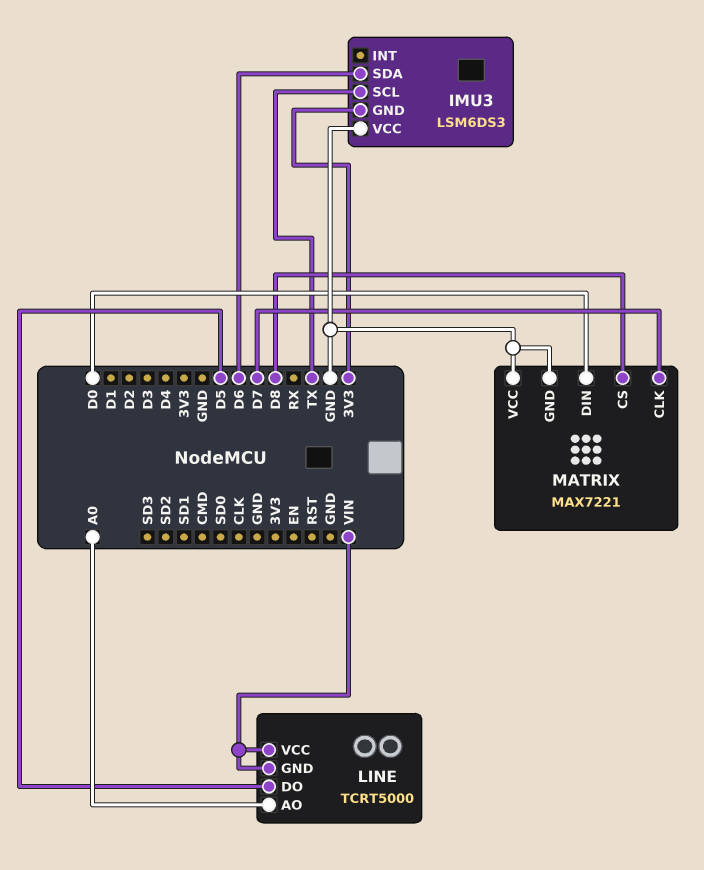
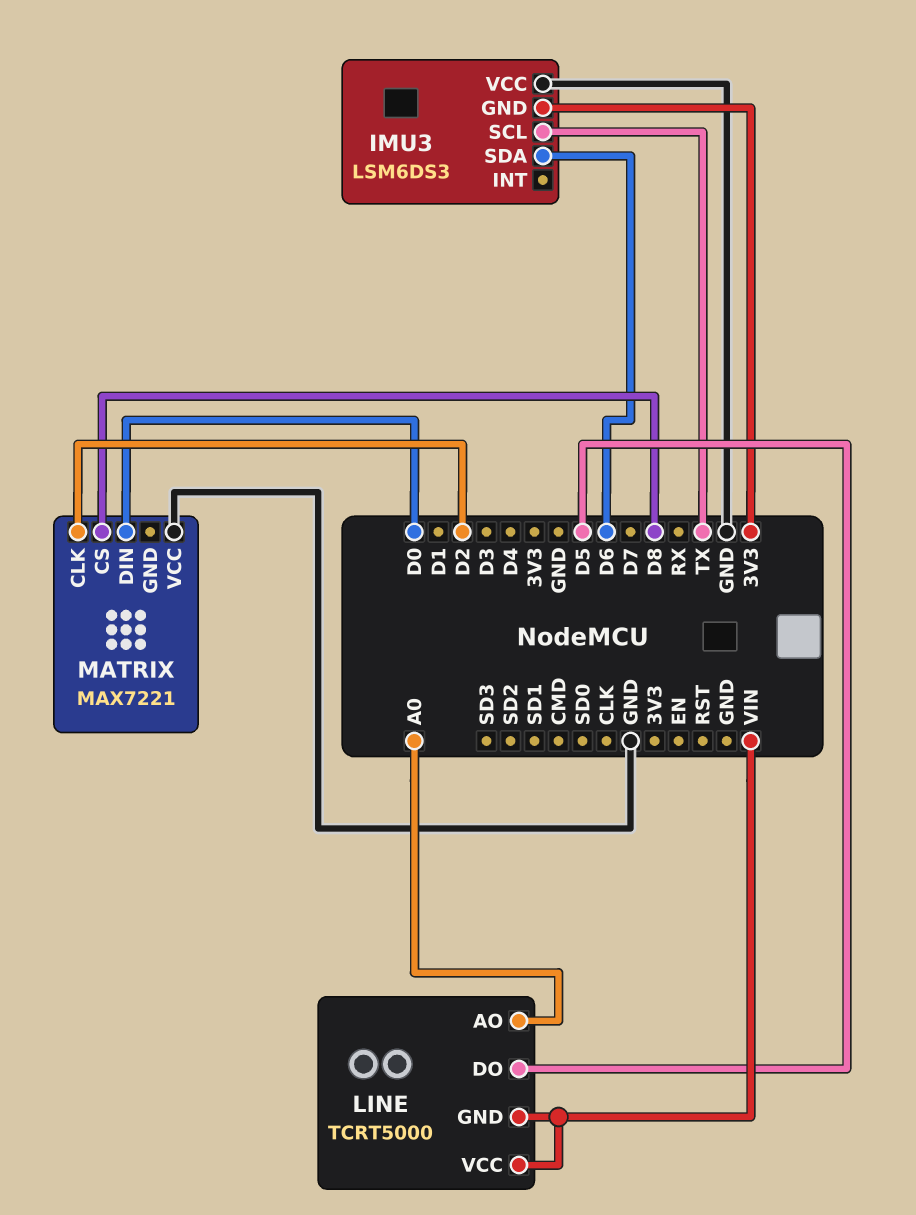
MATRIX pin CLK: D7 -> D2
MATRIX pin GND: GND -> none

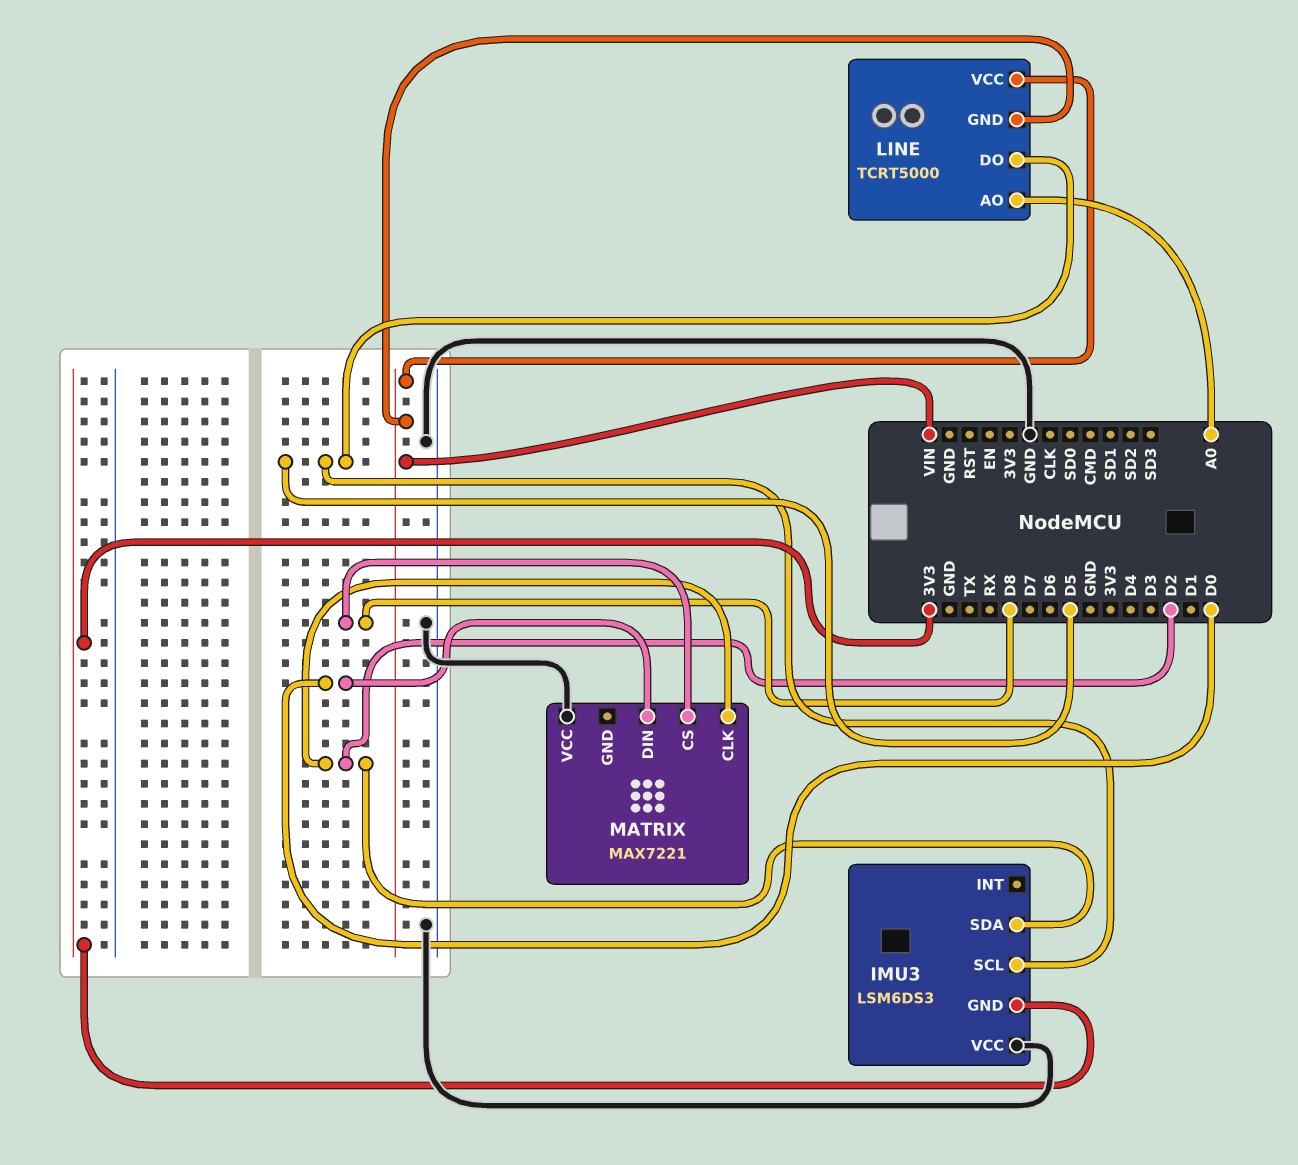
IMU3 pin SCL: TX -> D5
IMU3 pin SDA: D6 -> D2

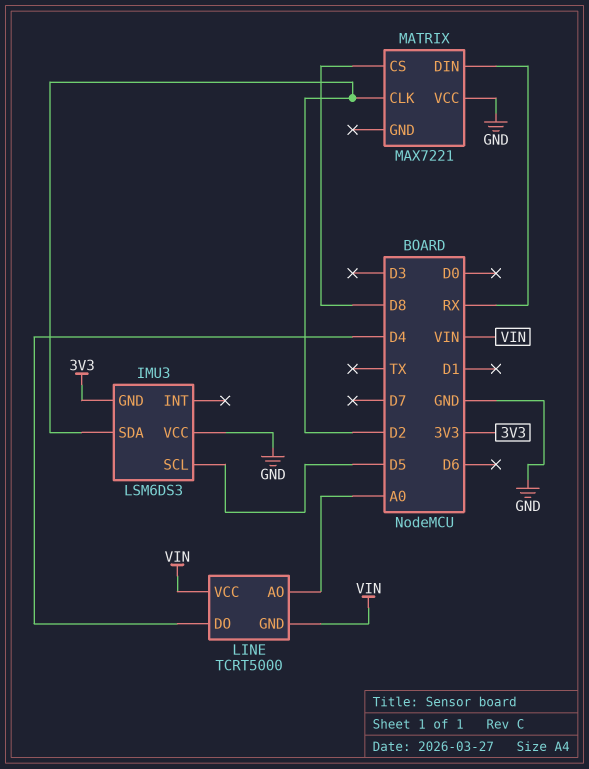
LINE pin DO: D5 -> D4
MATRIX pin DIN: D0 -> RX

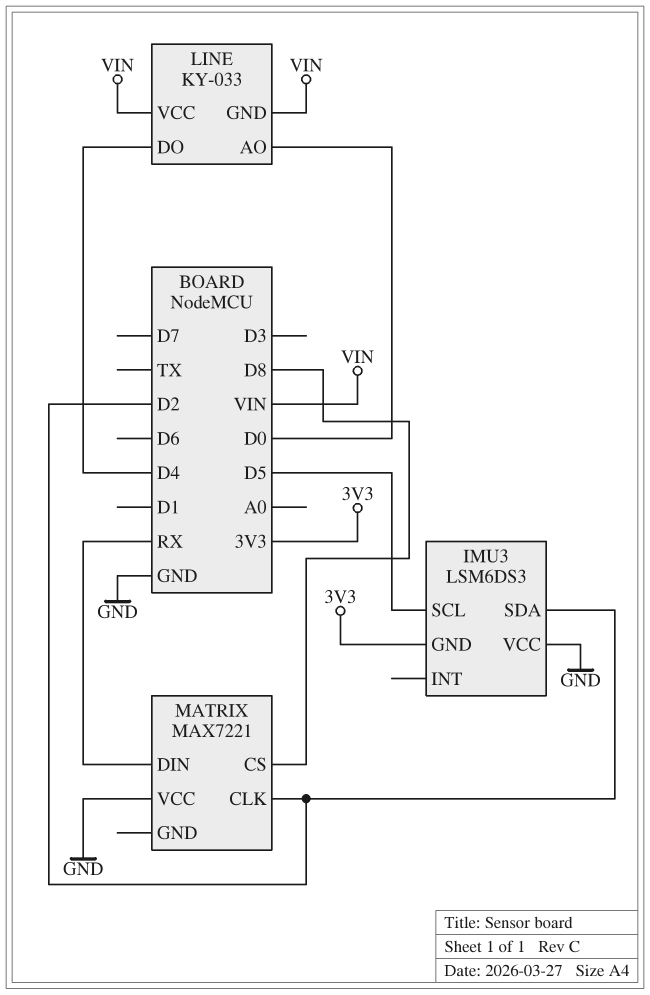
LINE: TCRT5000 -> KY-033
LINE pin AO: A0 -> D0

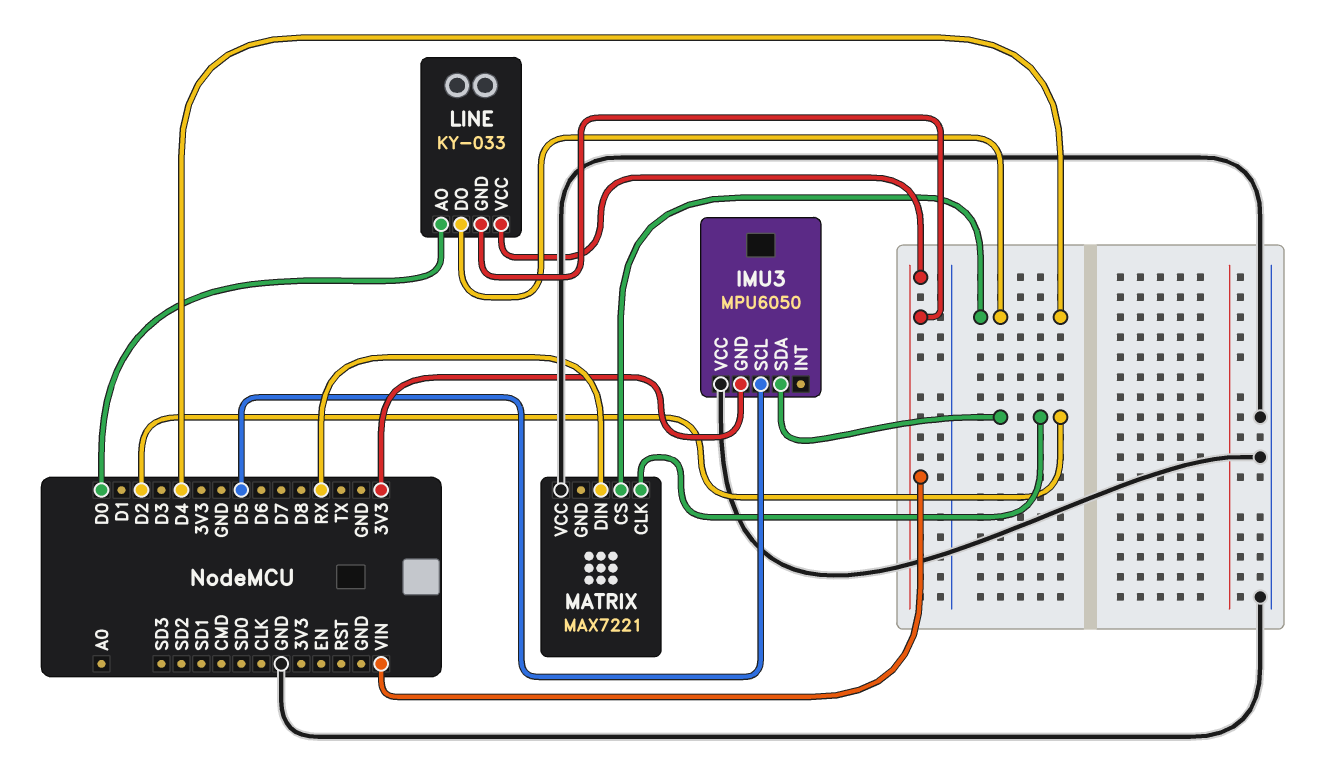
IMU3: LSM6DS3 -> MPU6050
MATRIX pin CS: D8 -> D4

